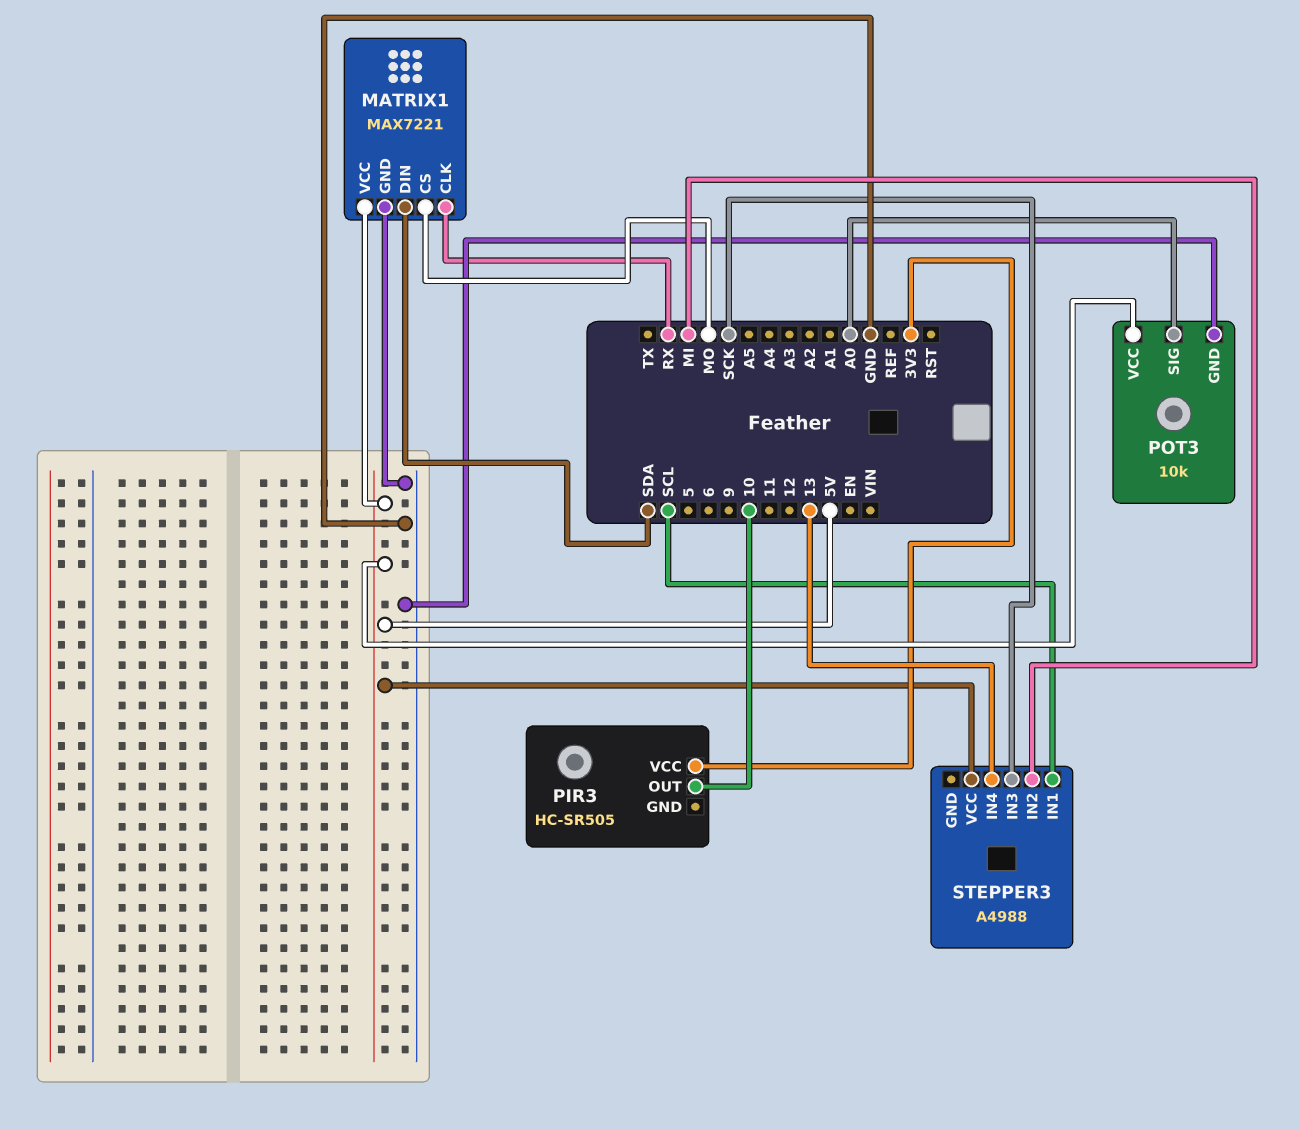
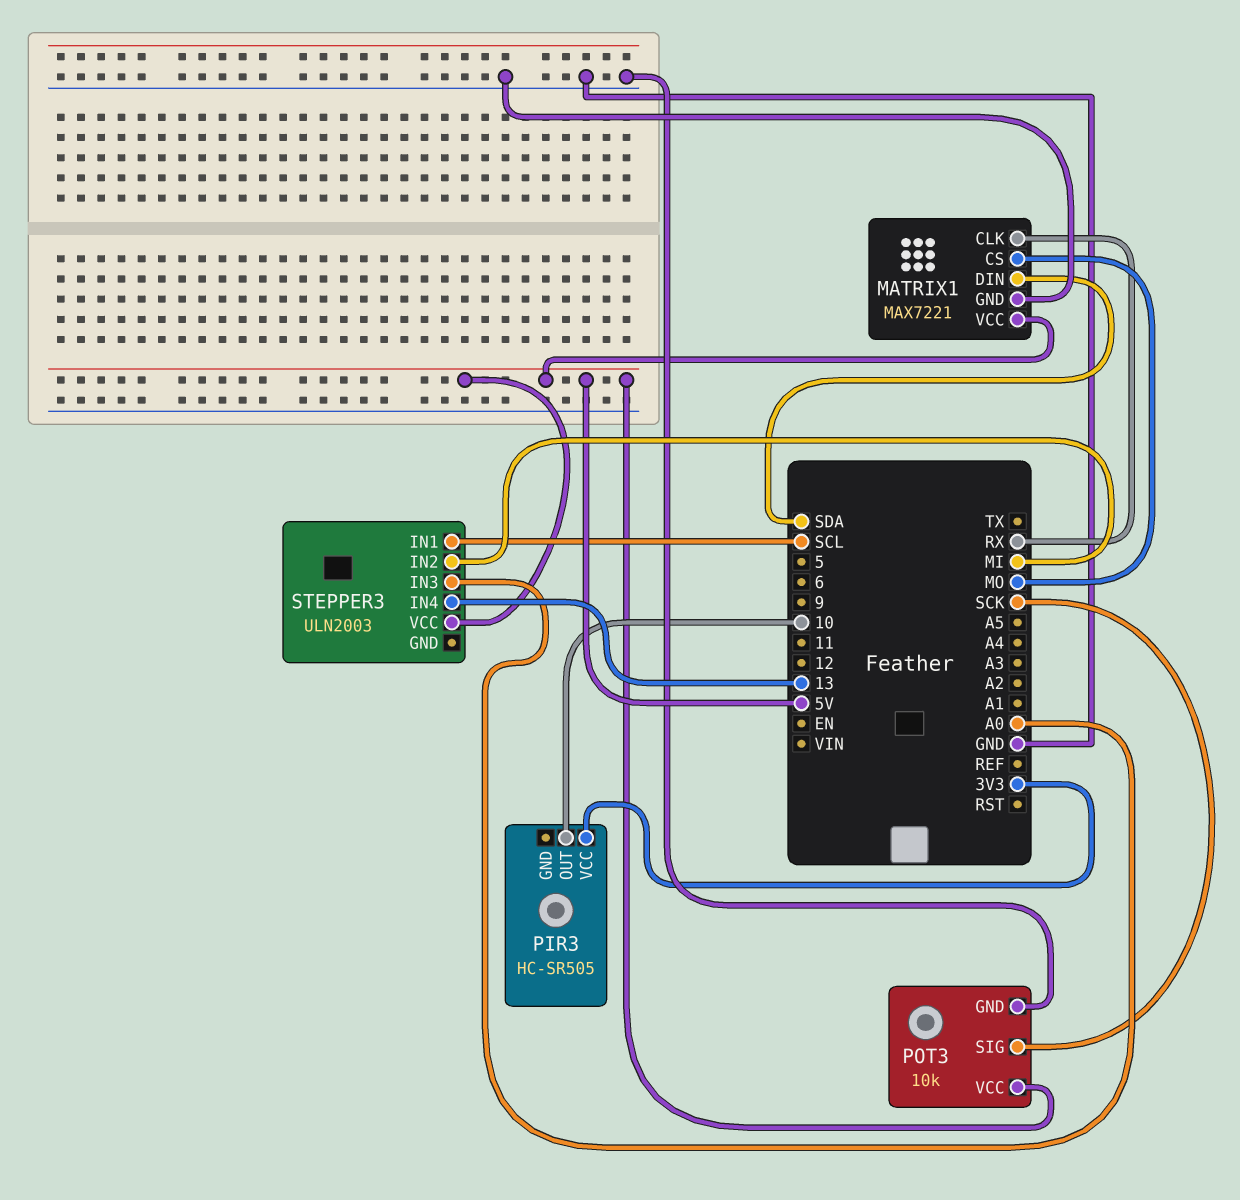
POT3 pin SIG: A0 -> SCK
STEPPER3: A4988 -> ULN2003
STEPPER3 pin IN3: SCK -> A0

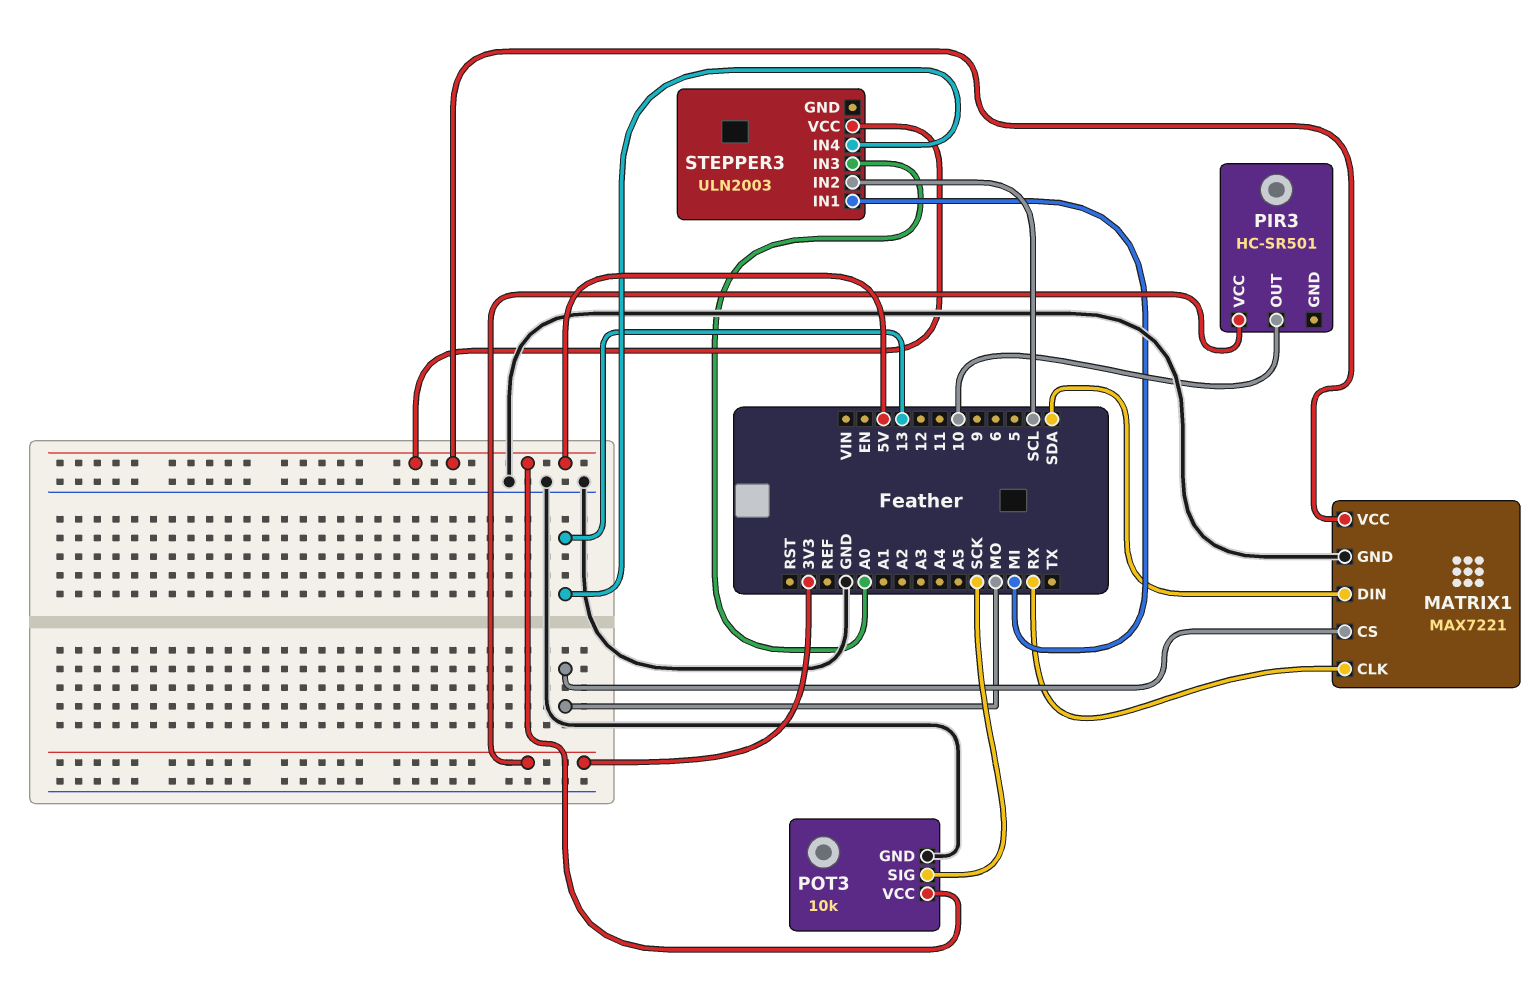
PIR3: HC-SR505 -> HC-SR501
STEPPER3 pin IN1: SCL -> MI
STEPPER3 pin IN2: MI -> SCL

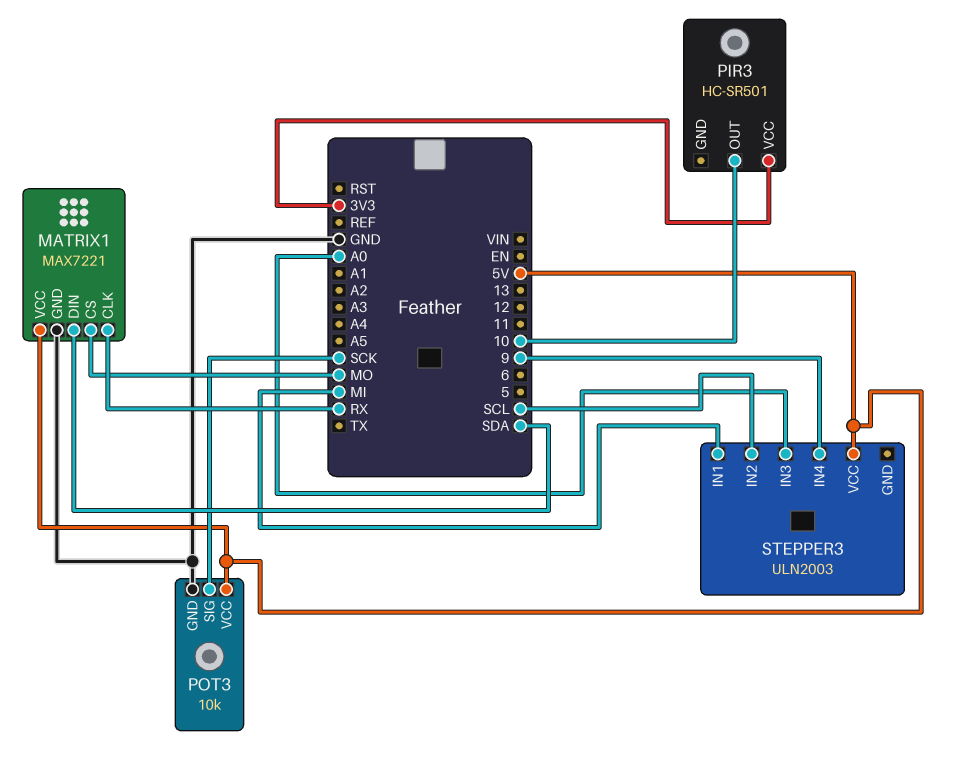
STEPPER3 pin IN4: 13 -> 9

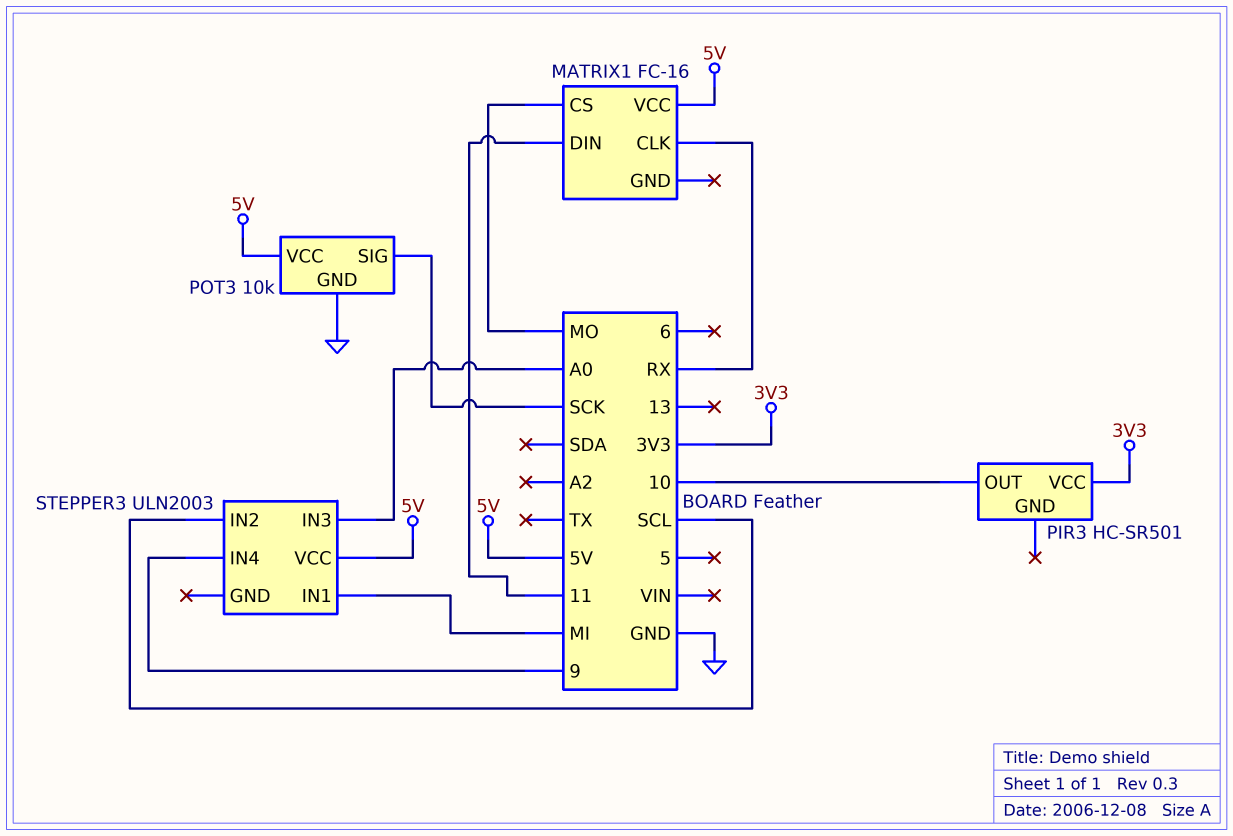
MATRIX1: MAX7221 -> FC-16
MATRIX1 pin DIN: SDA -> 11
MATRIX1 pin GND: GND -> none

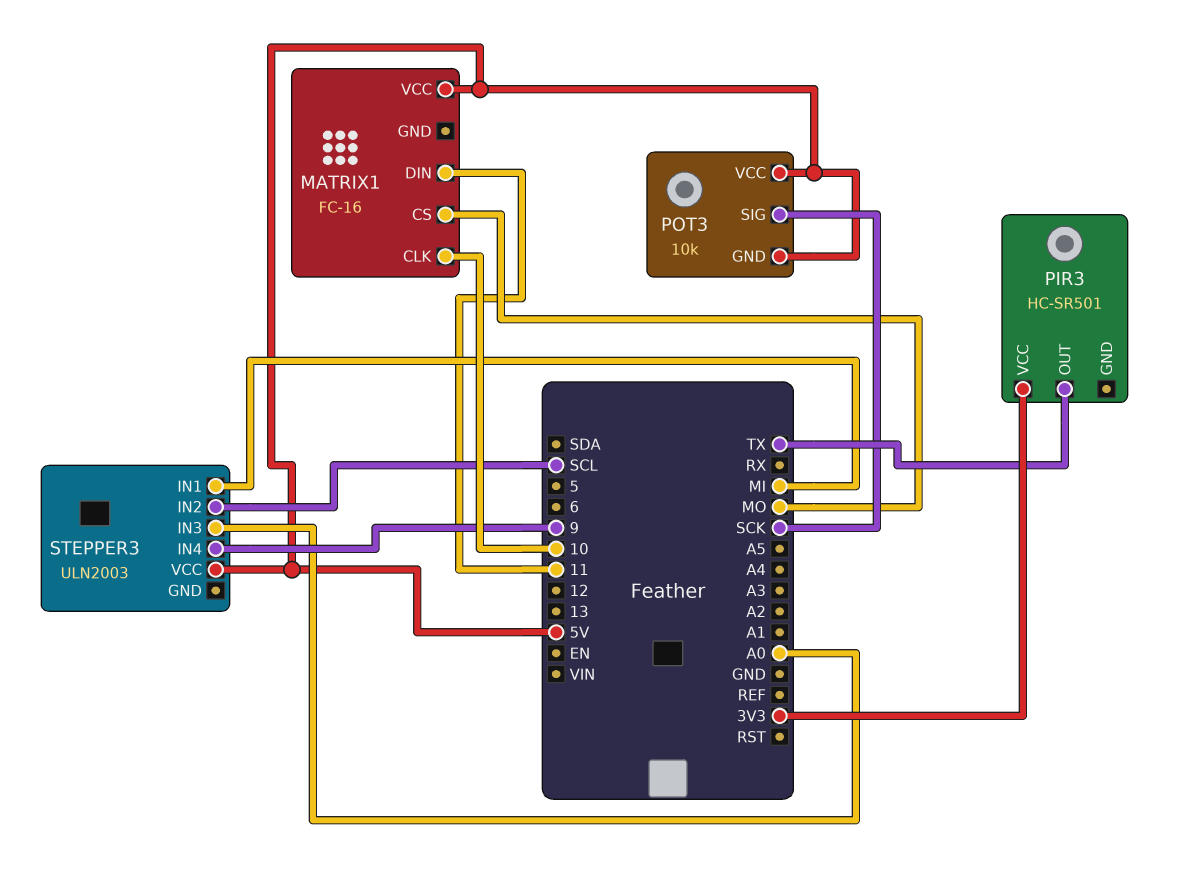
MATRIX1 pin CLK: RX -> 10
PIR3 pin OUT: 10 -> TX
POT3 pin GND: GND -> 5V

